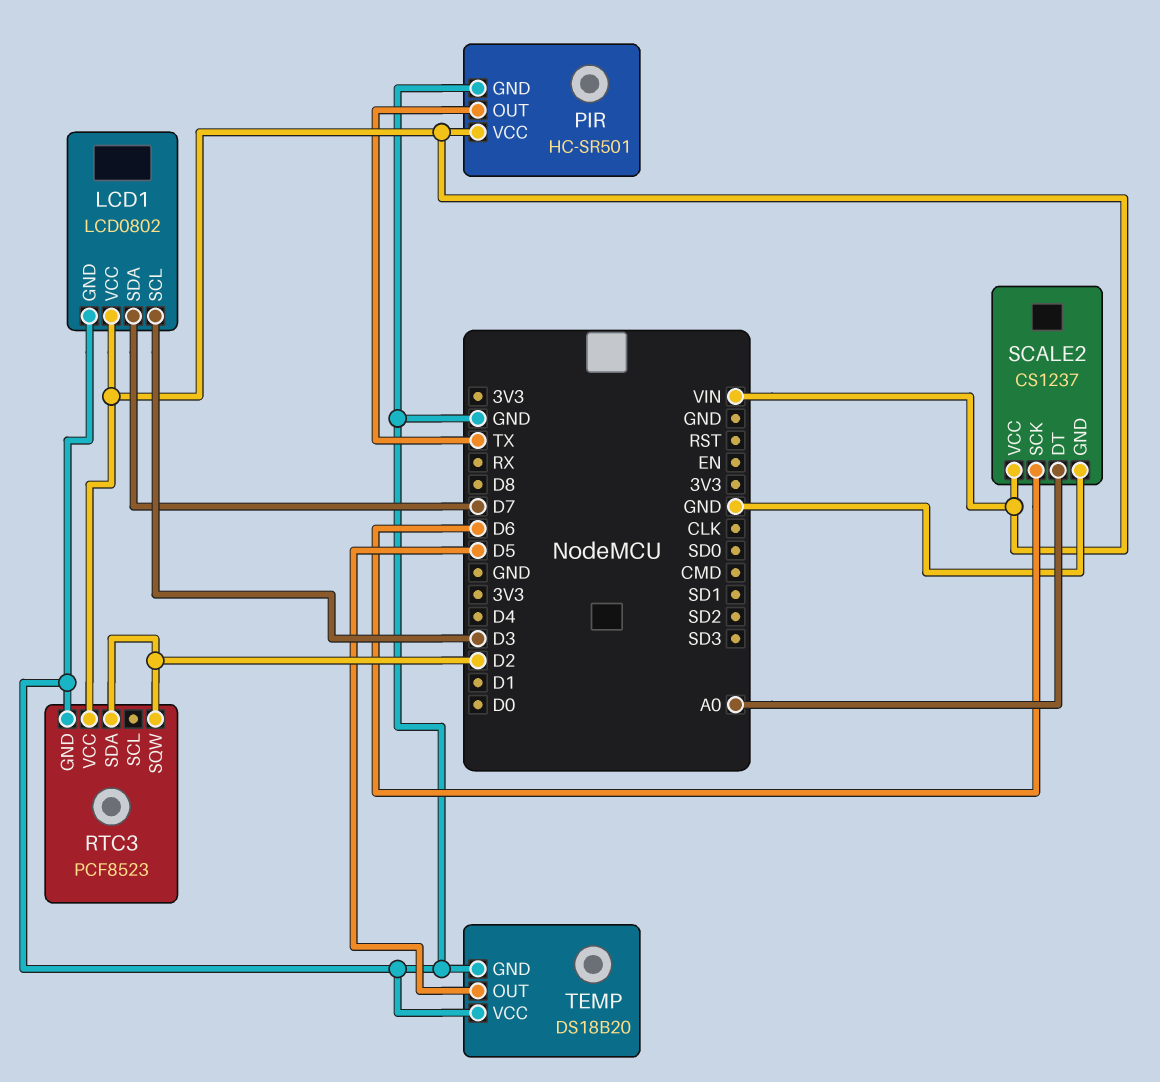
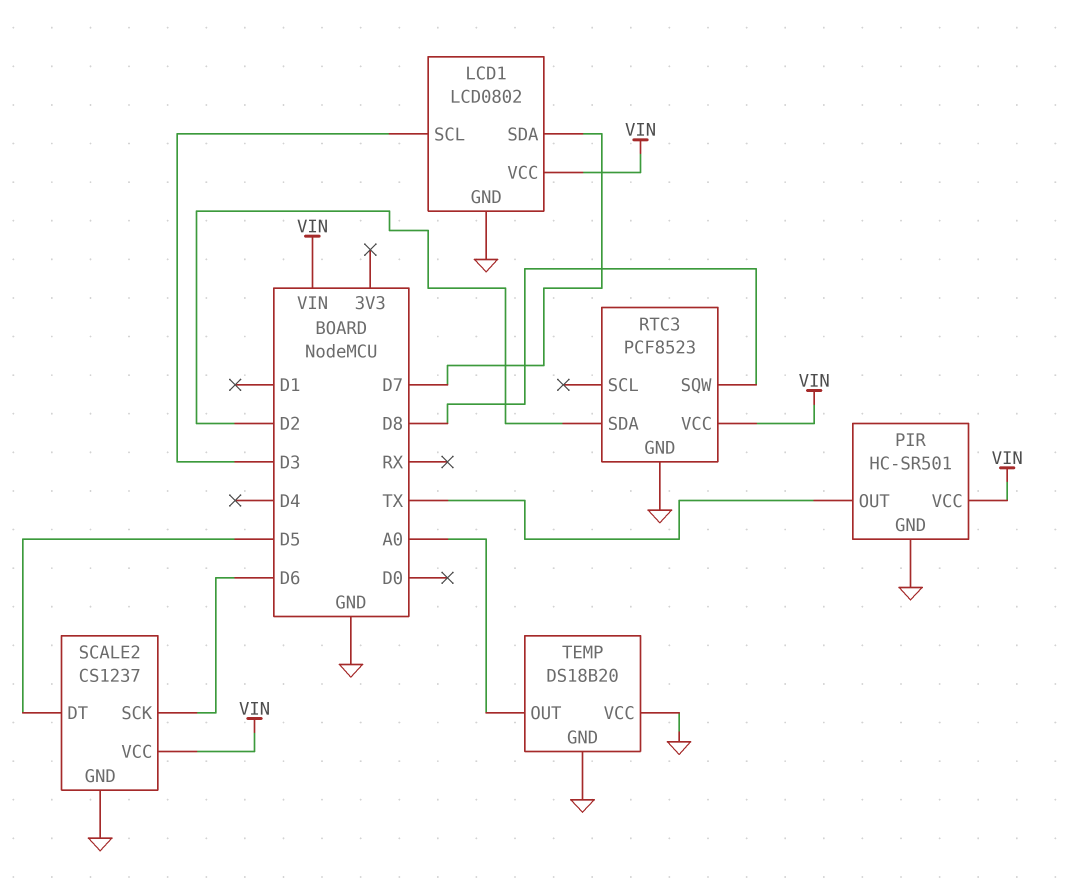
RTC3 pin SQW: D2 -> D8
SCALE2 pin DT: A0 -> D5
TEMP pin OUT: D5 -> A0

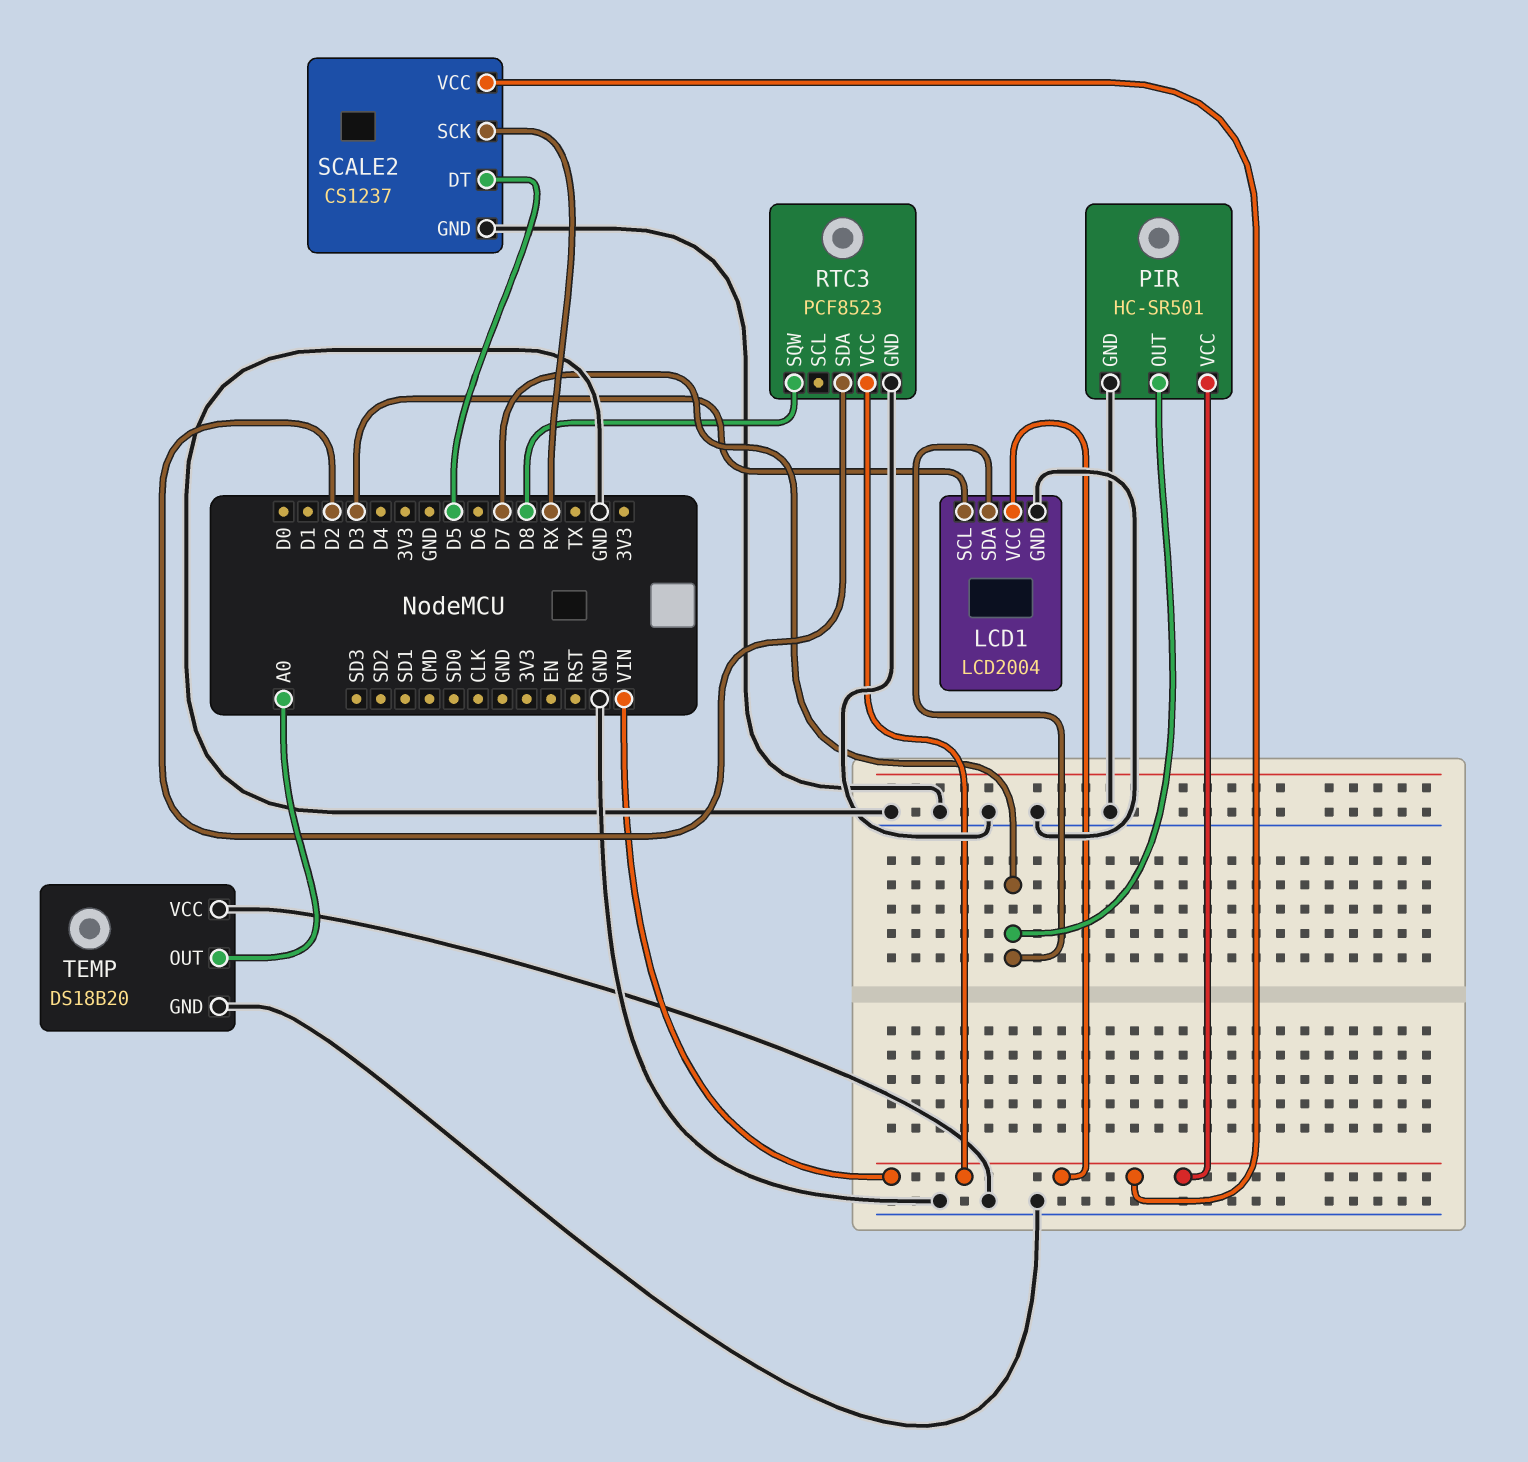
LCD1: LCD0802 -> LCD2004
PIR pin OUT: TX -> D7
SCALE2 pin SCK: D6 -> RX

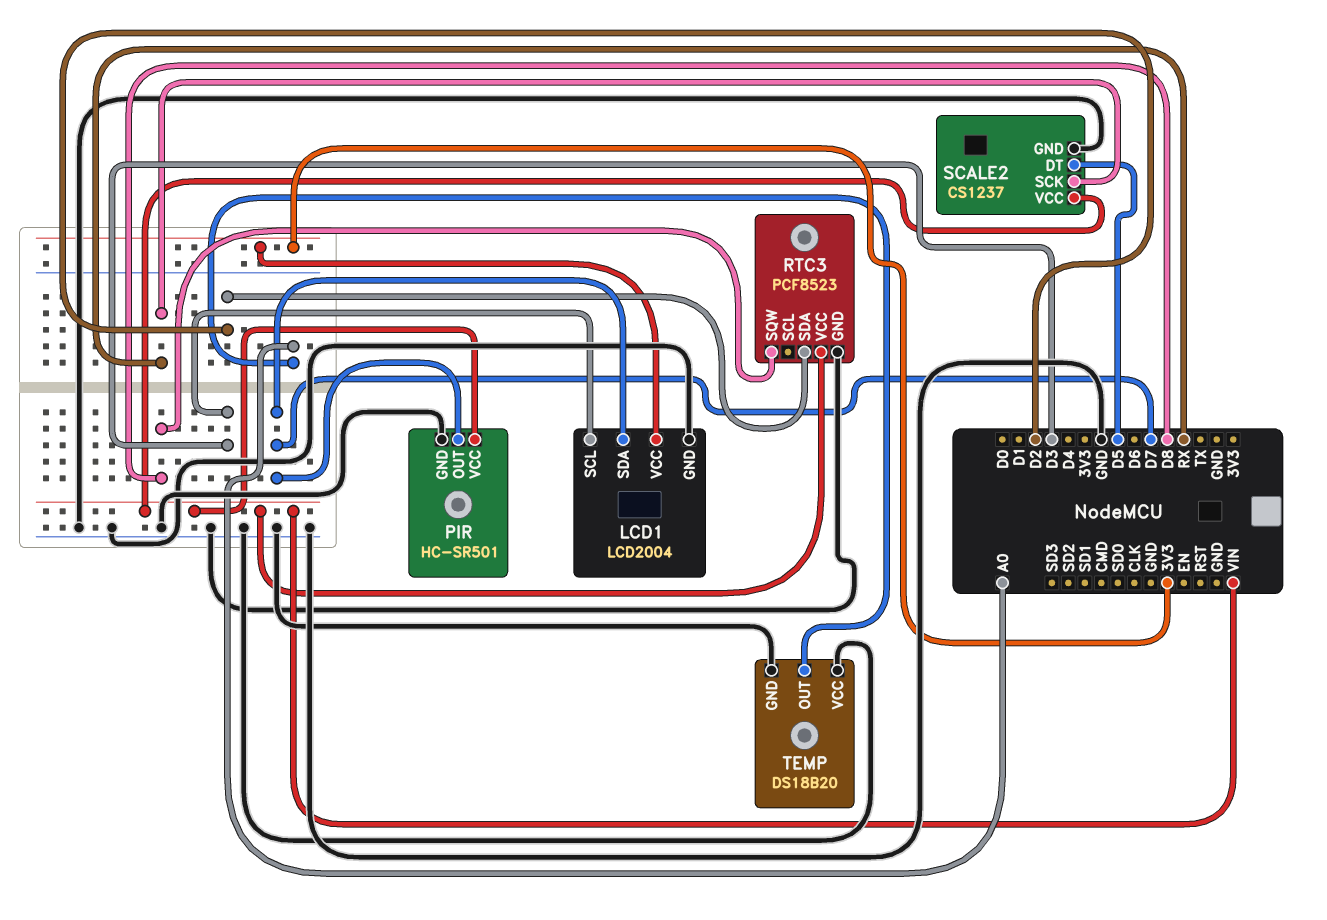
LCD1 pin VCC: VIN -> 3V3

